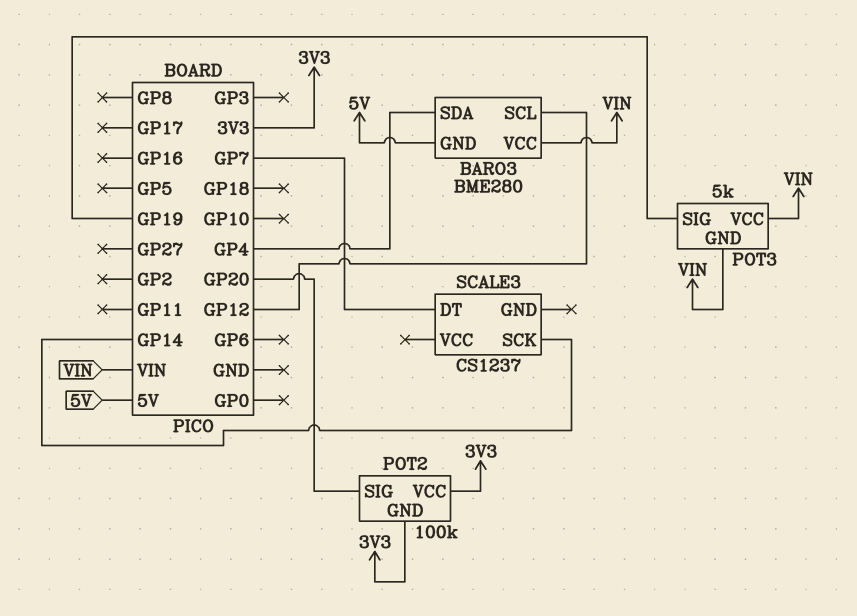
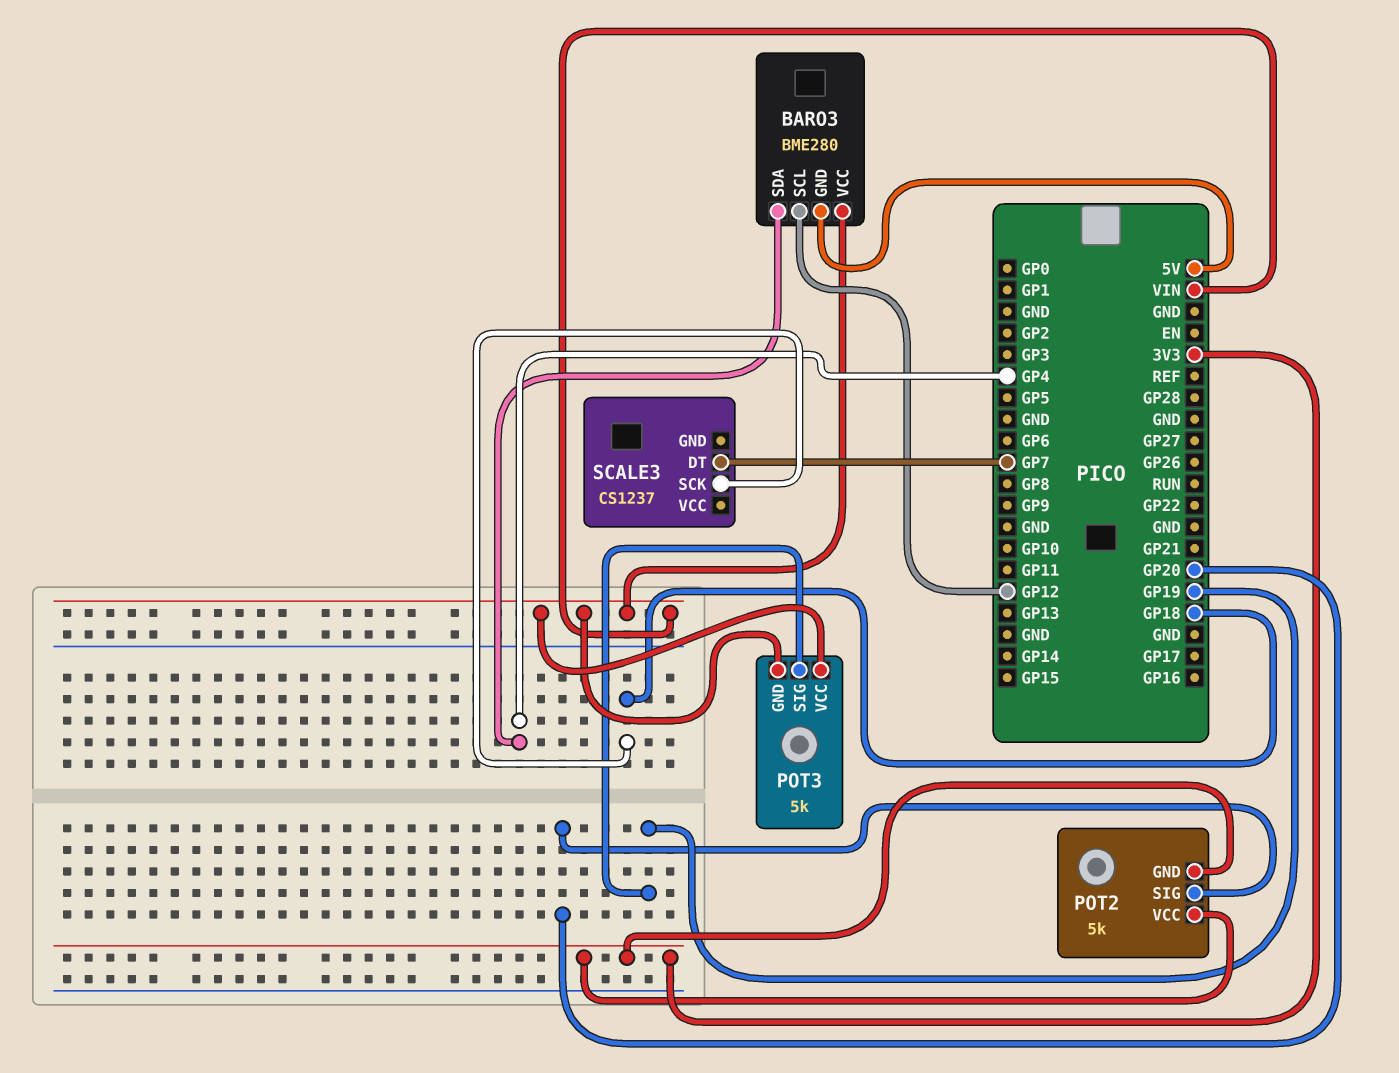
POT2: 100k -> 5k
SCALE3 pin SCK: GP14 -> GP18

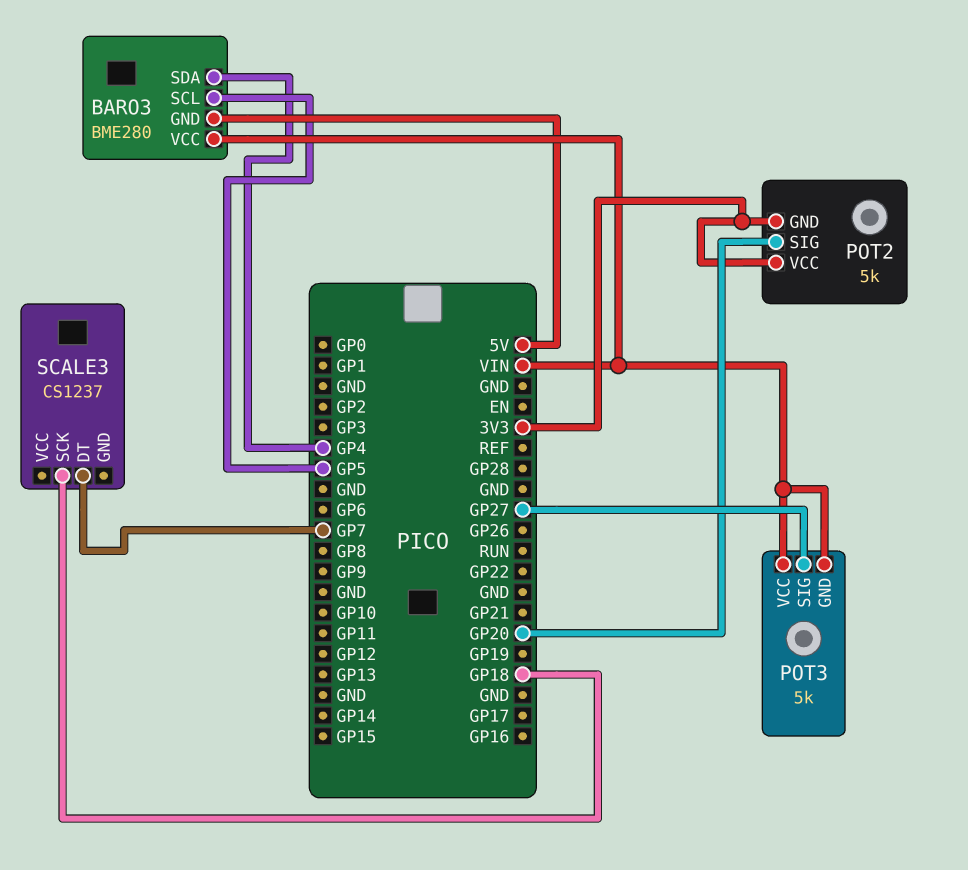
BARO3 pin SCL: GP12 -> GP5
POT3 pin SIG: GP19 -> GP27

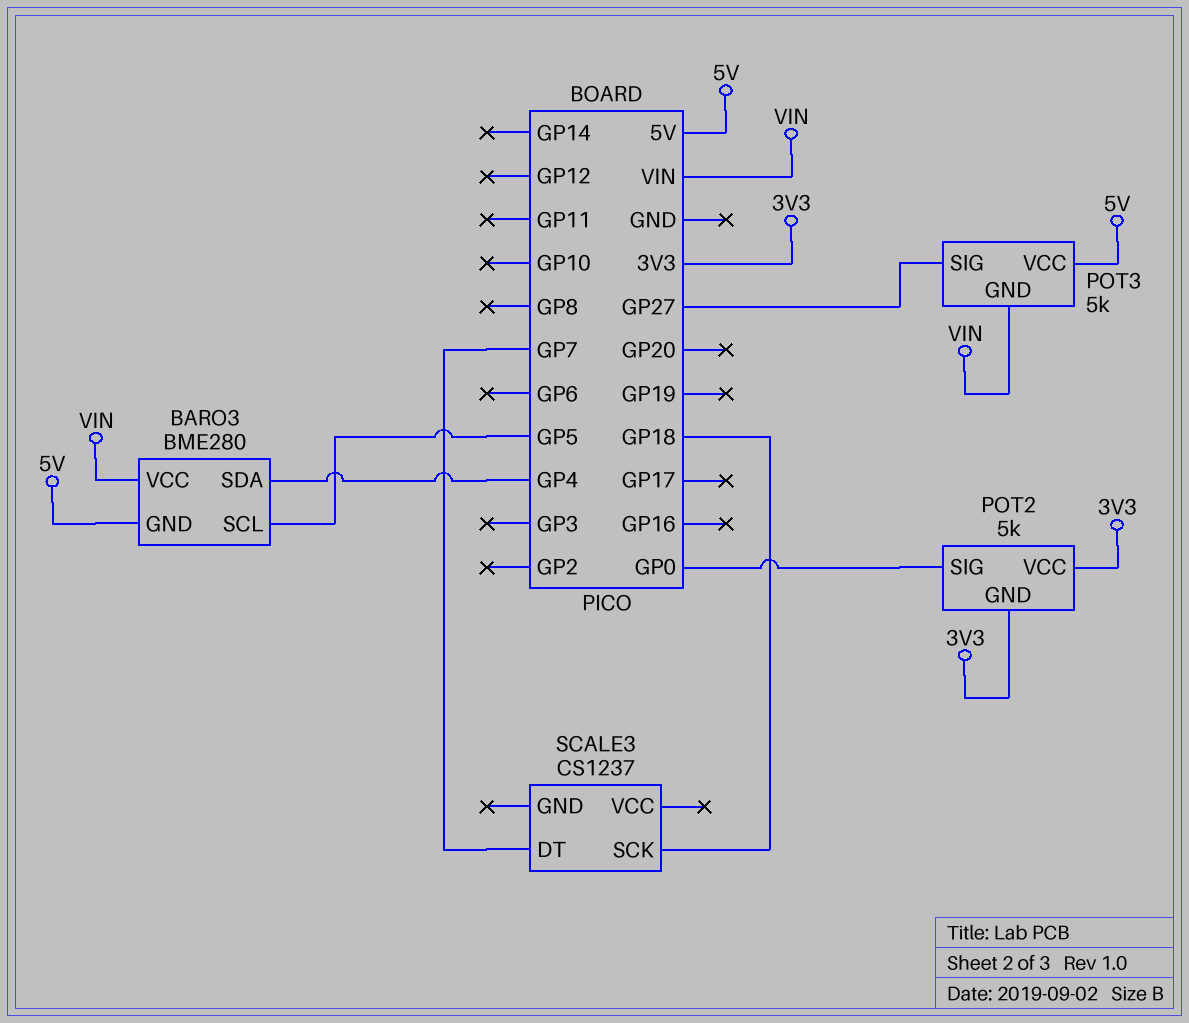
POT2 pin SIG: GP20 -> GP0
POT3 pin VCC: VIN -> 5V

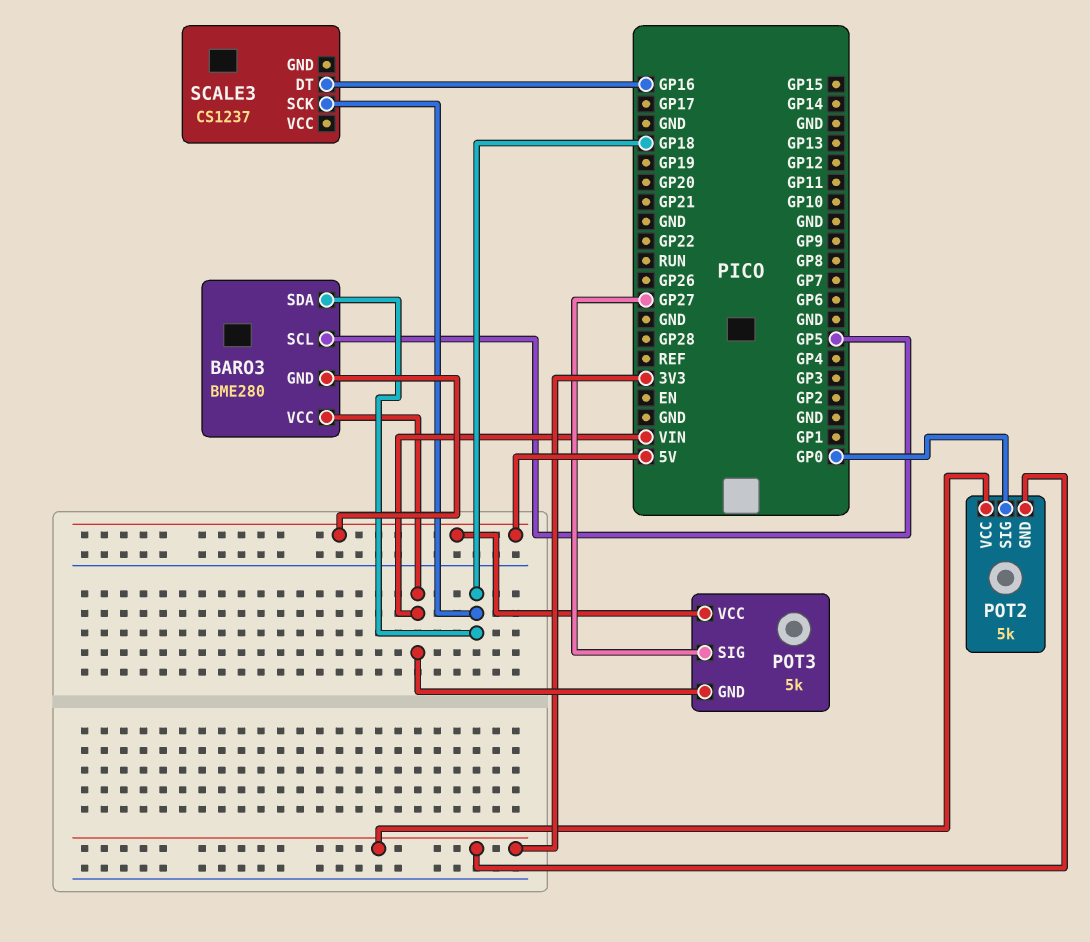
BARO3 pin SDA: GP4 -> GP18
SCALE3 pin DT: GP7 -> GP16

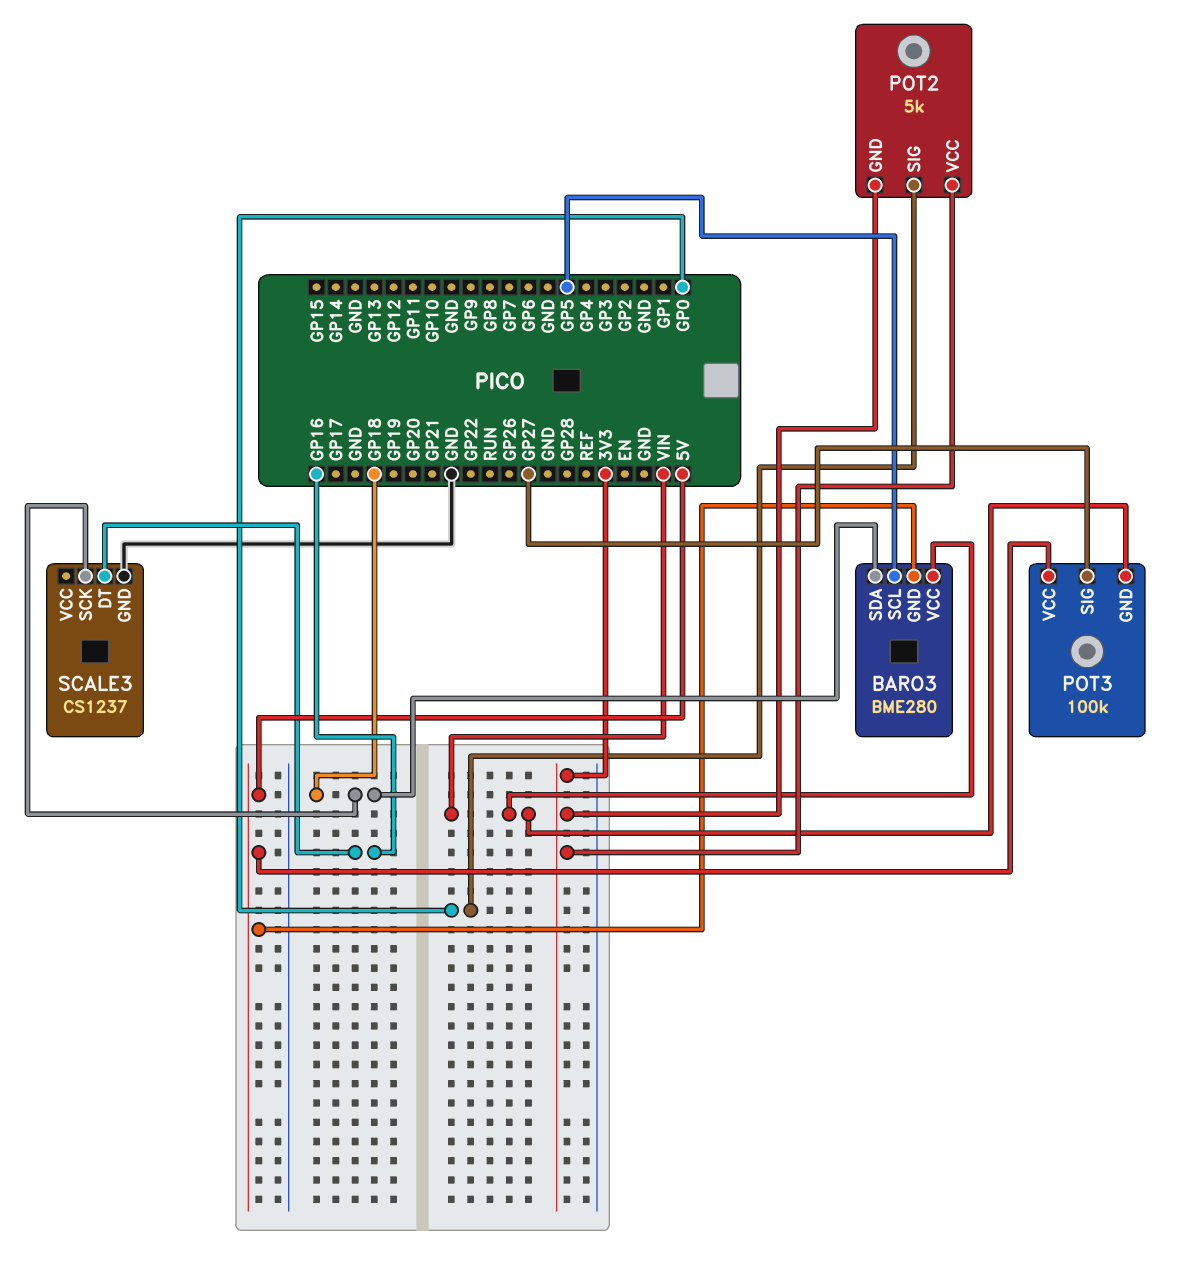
POT3: 5k -> 100k
SCALE3 pin GND: none -> GND

